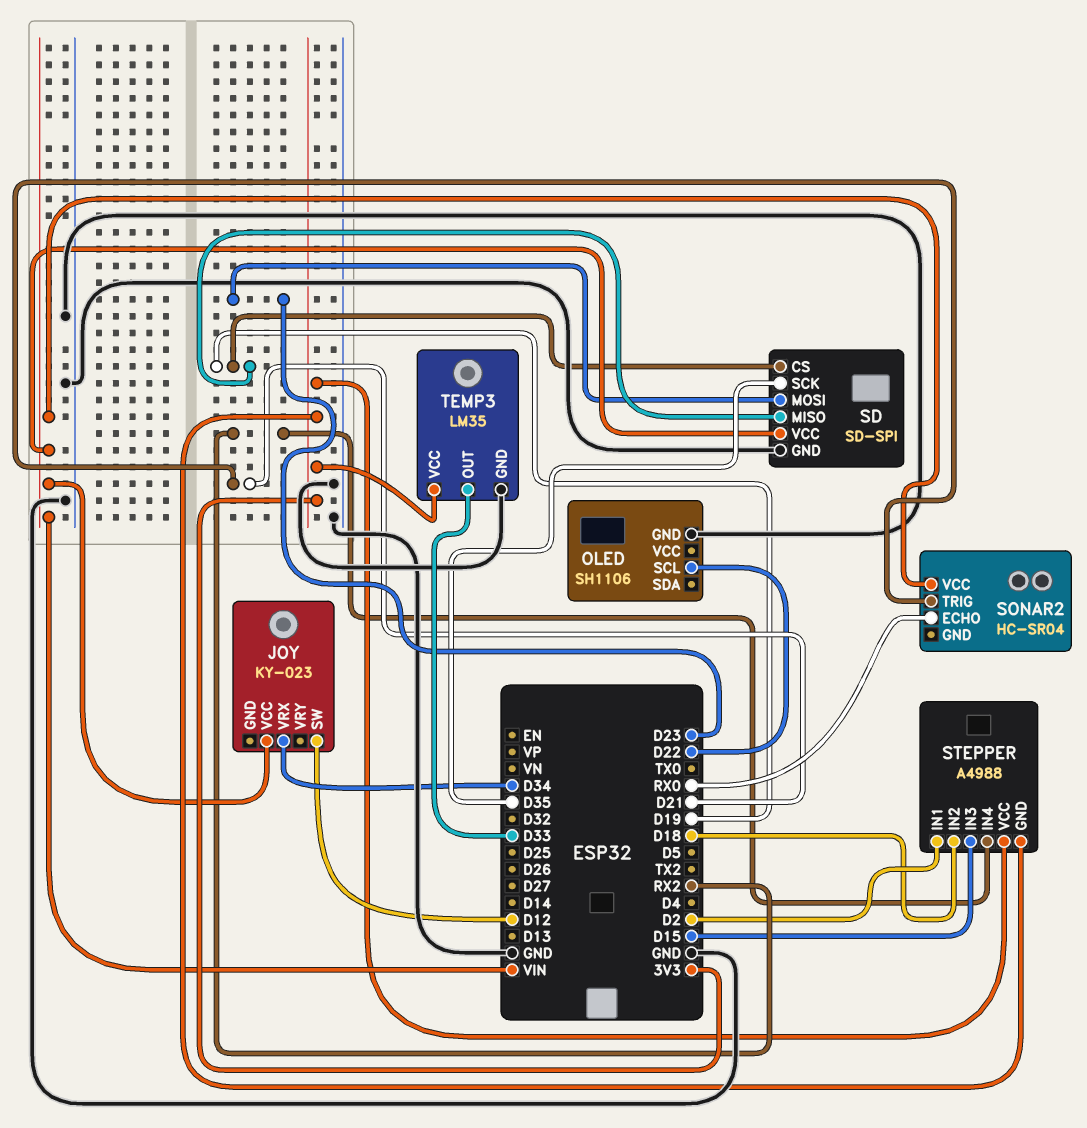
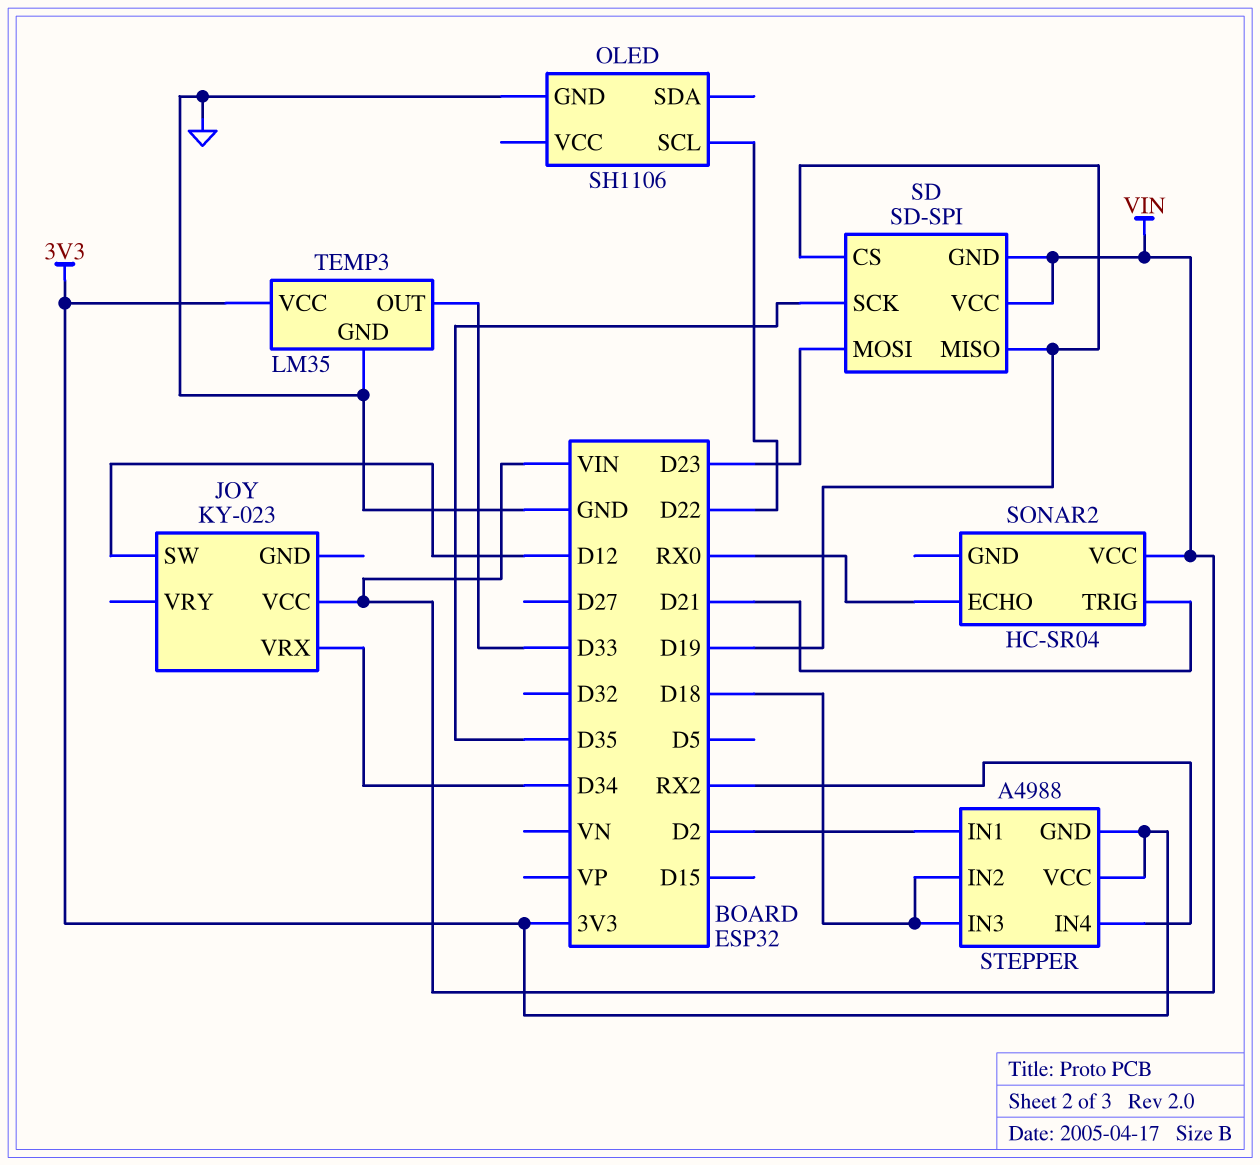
SD pin GND: GND -> VIN
STEPPER pin IN3: D15 -> D18

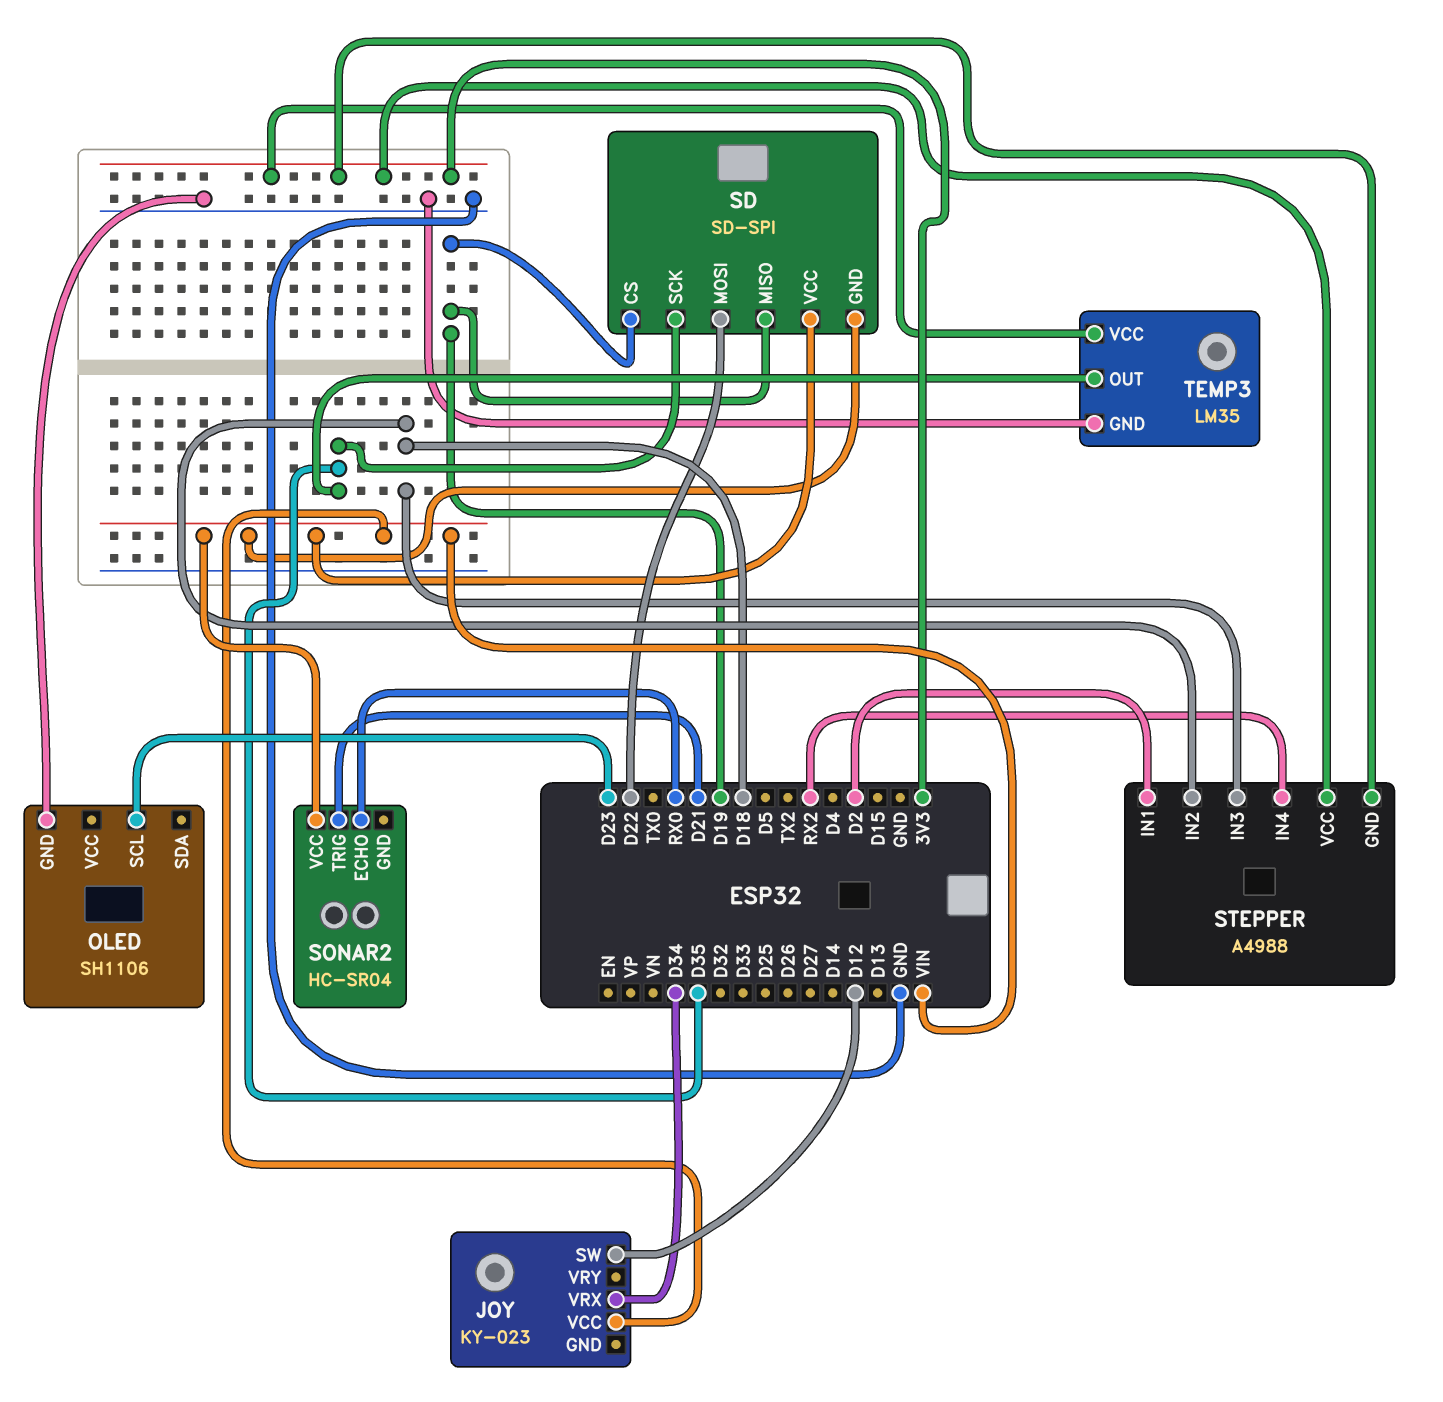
OLED pin SCL: D22 -> D23
SD pin MOSI: D23 -> D22
TEMP3 pin OUT: D33 -> D35

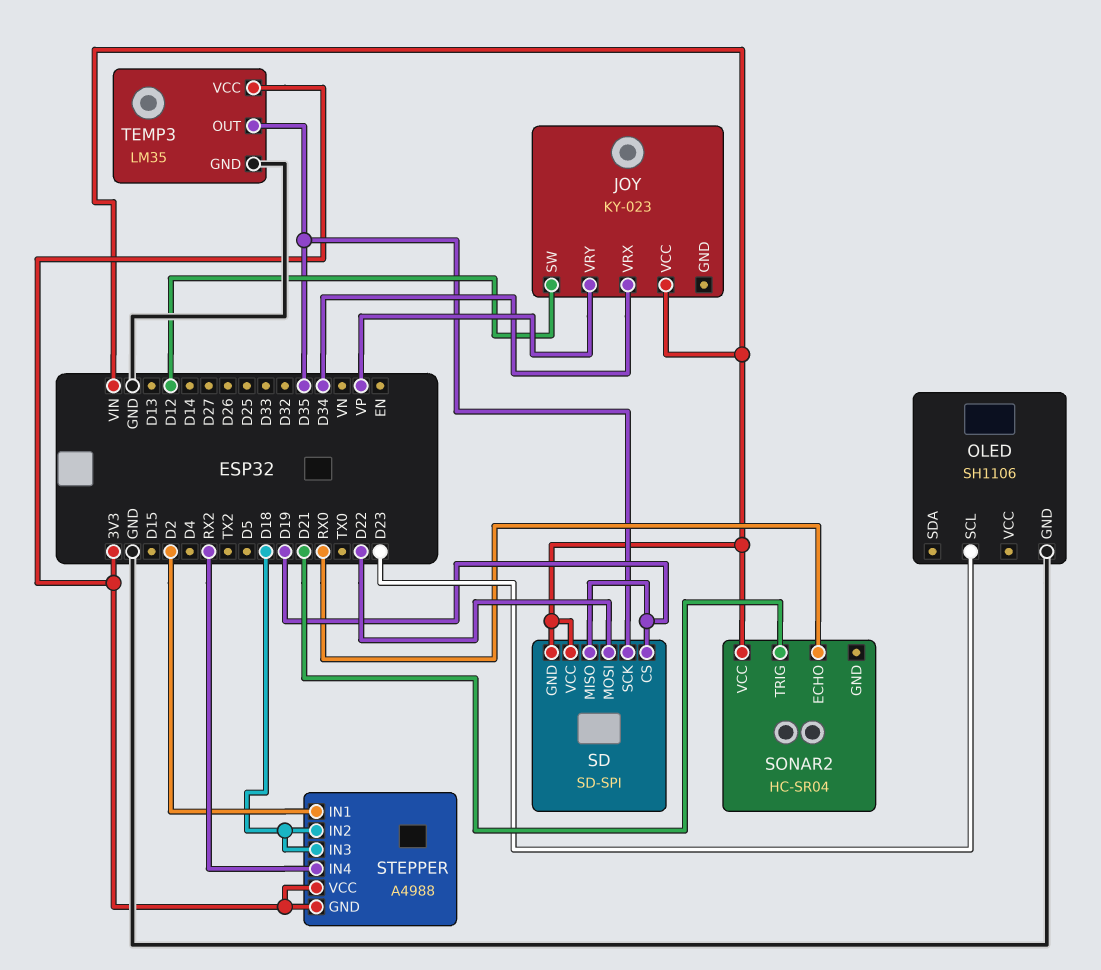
JOY pin VRY: none -> VP

